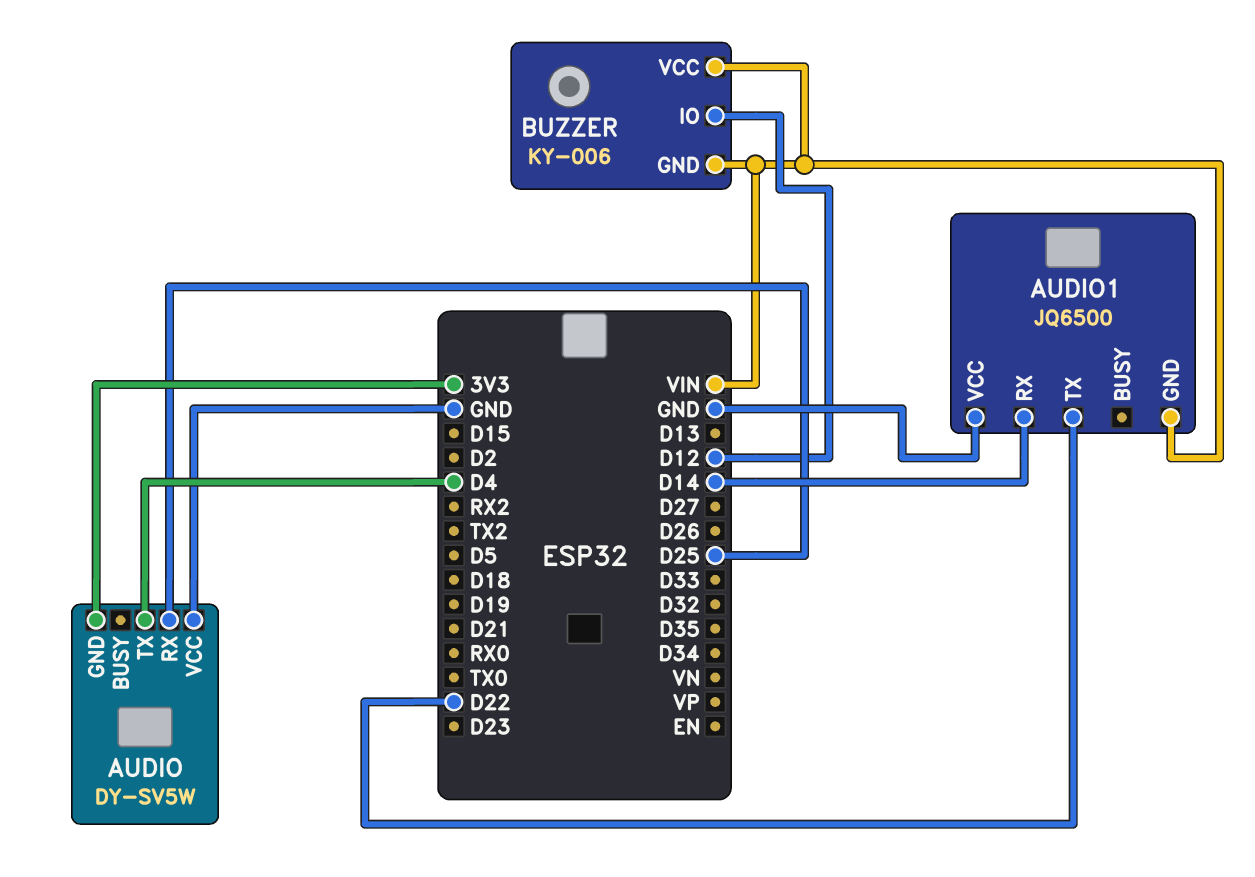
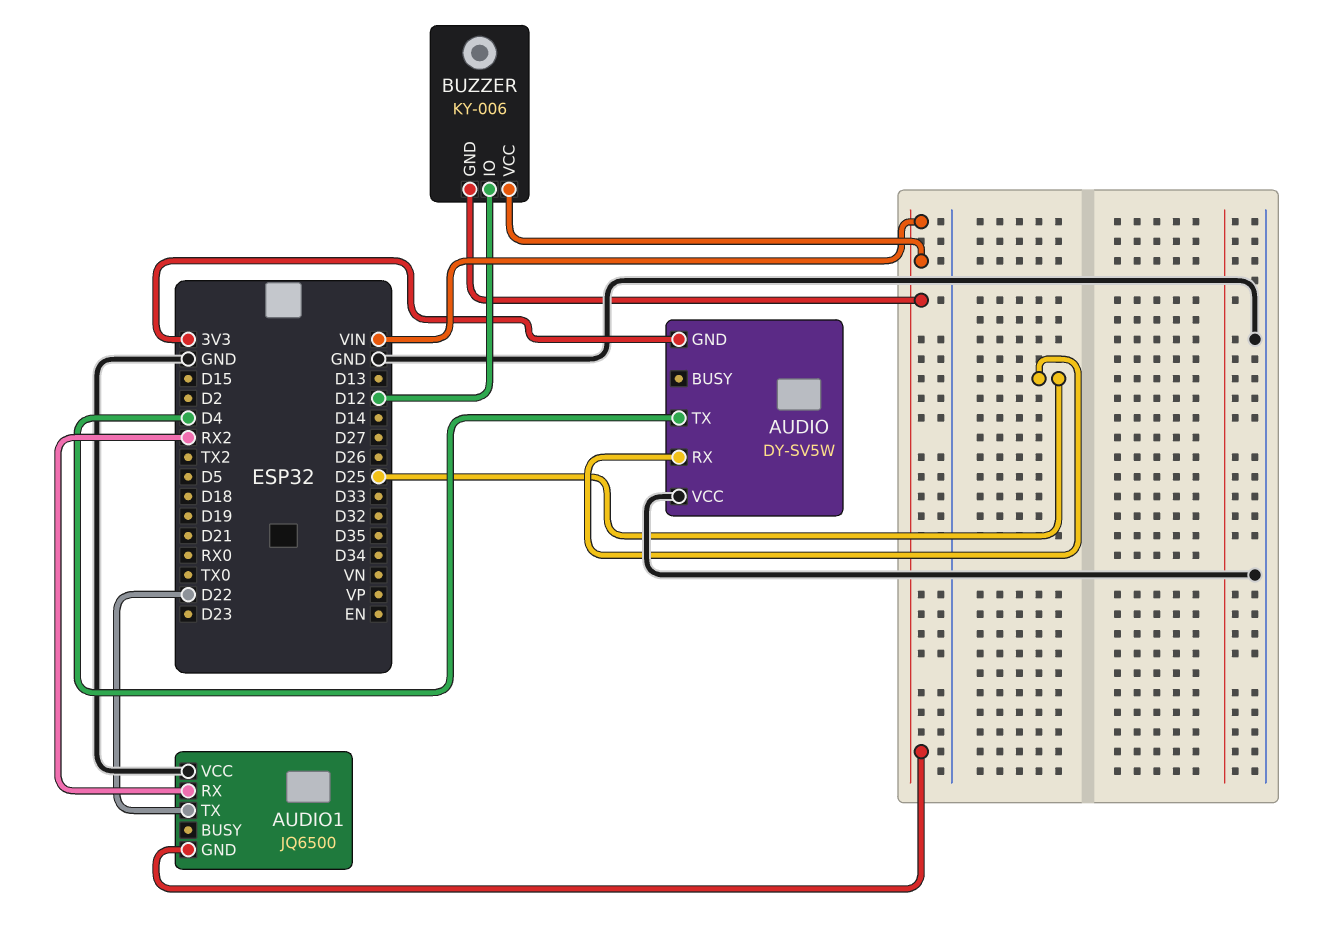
AUDIO1 pin RX: D14 -> RX2

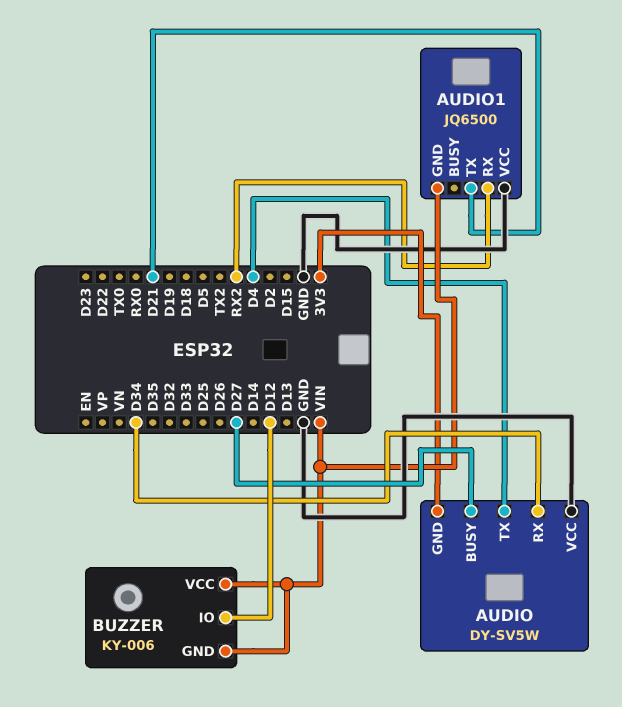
AUDIO pin BUSY: none -> D27
AUDIO pin RX: D25 -> D34
AUDIO1 pin TX: D22 -> D21

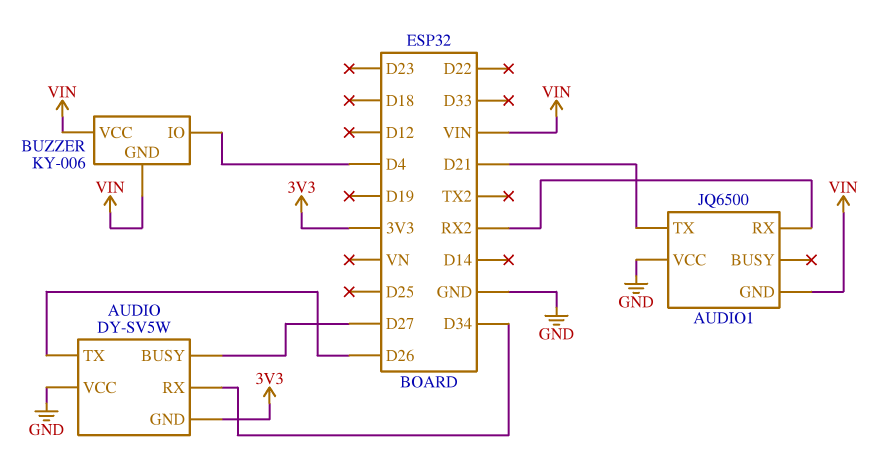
AUDIO pin TX: D4 -> D26
BUZZER pin IO: D12 -> D4

